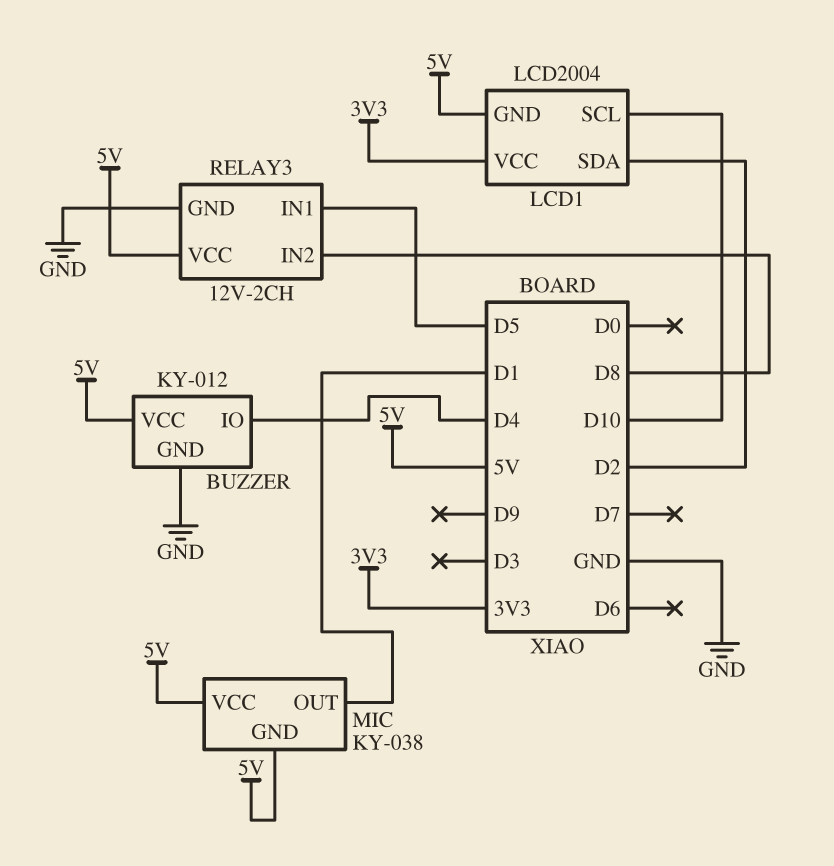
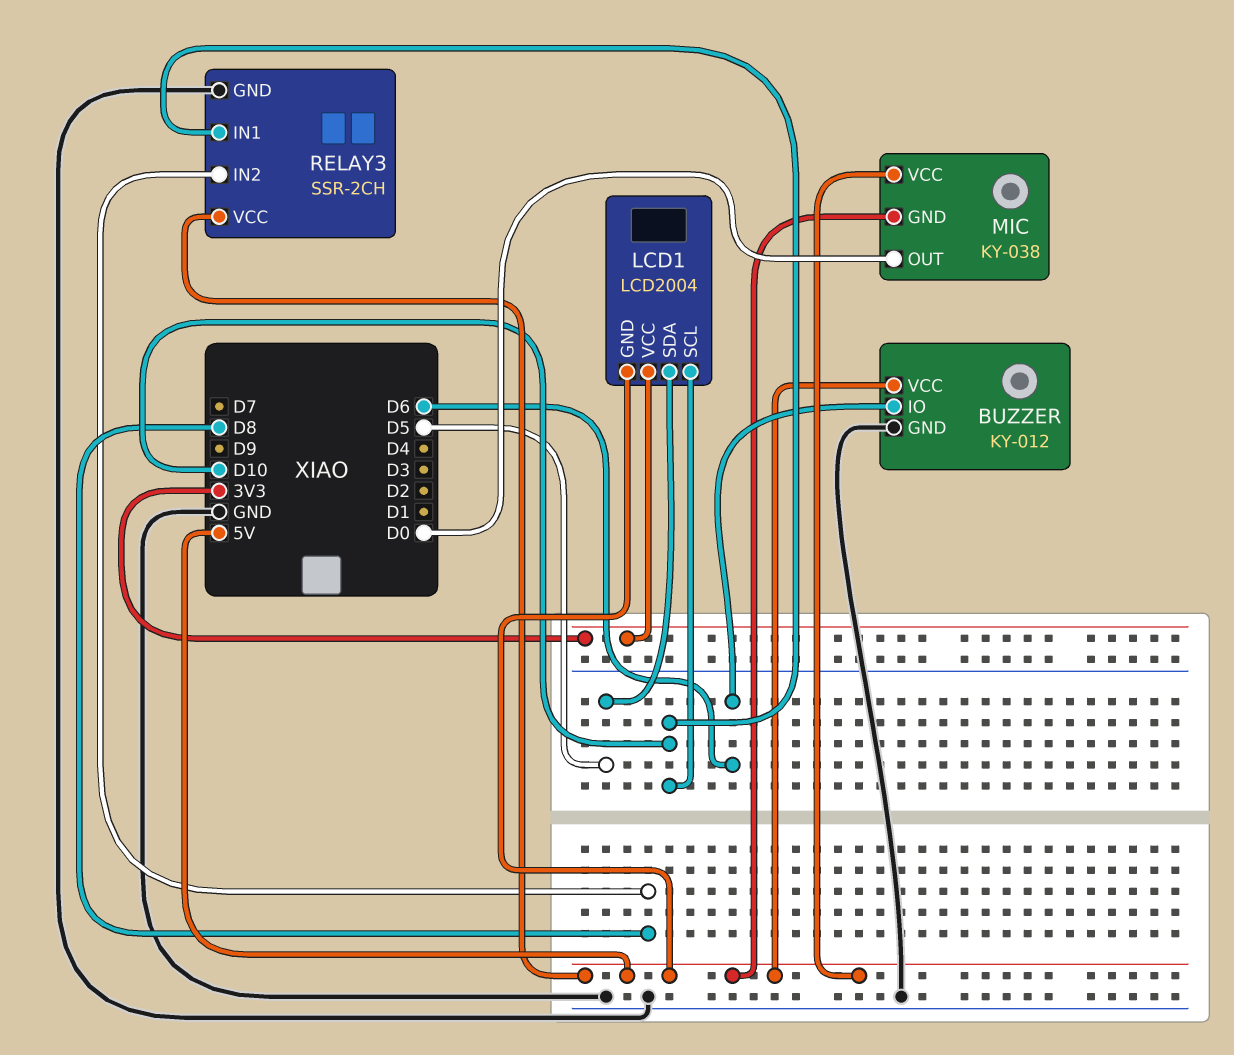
BUZZER pin IO: D4 -> D6
LCD1 pin SDA: D2 -> D5
MIC pin OUT: D1 -> D0
RELAY3: 12V-2CH -> SSR-2CH
RELAY3 pin IN1: D5 -> D10

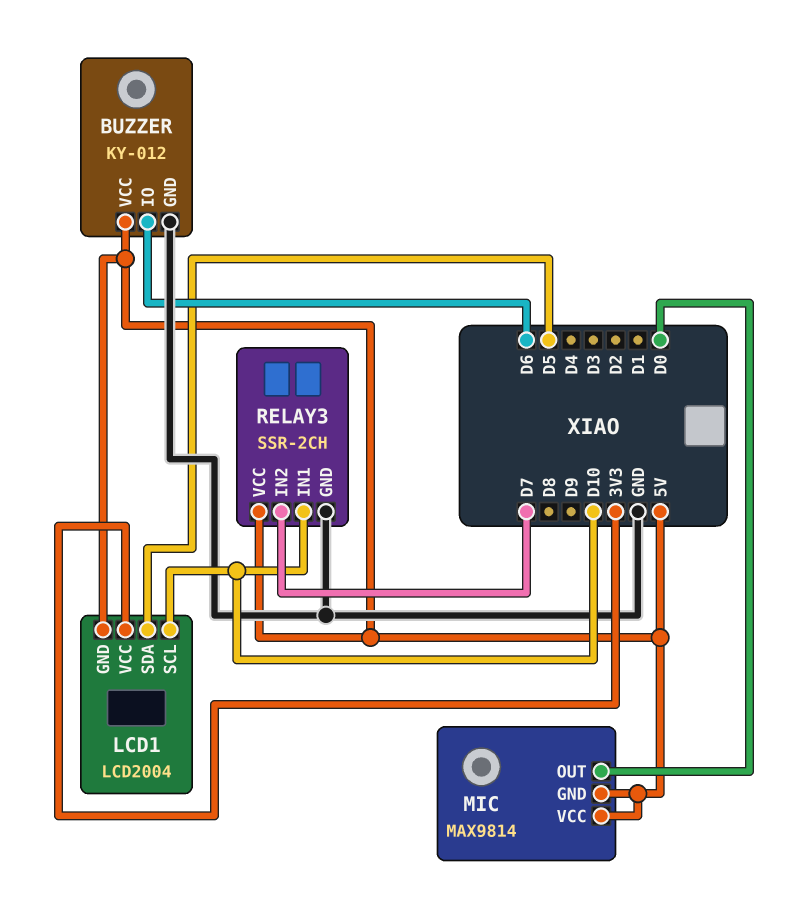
MIC: KY-038 -> MAX9814
RELAY3 pin IN2: D8 -> D7

